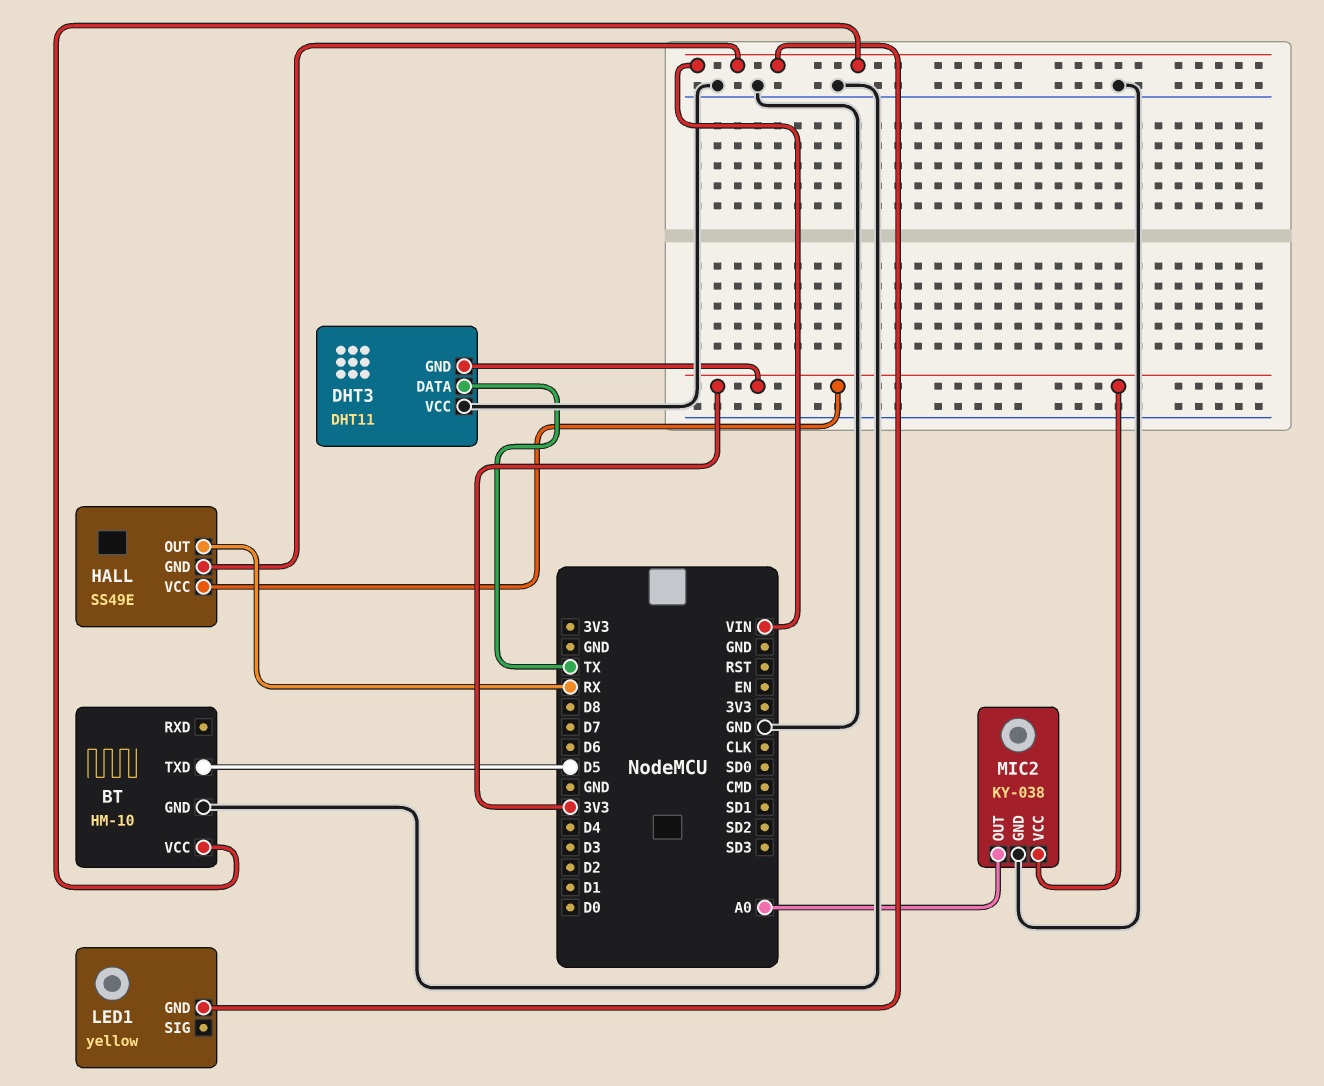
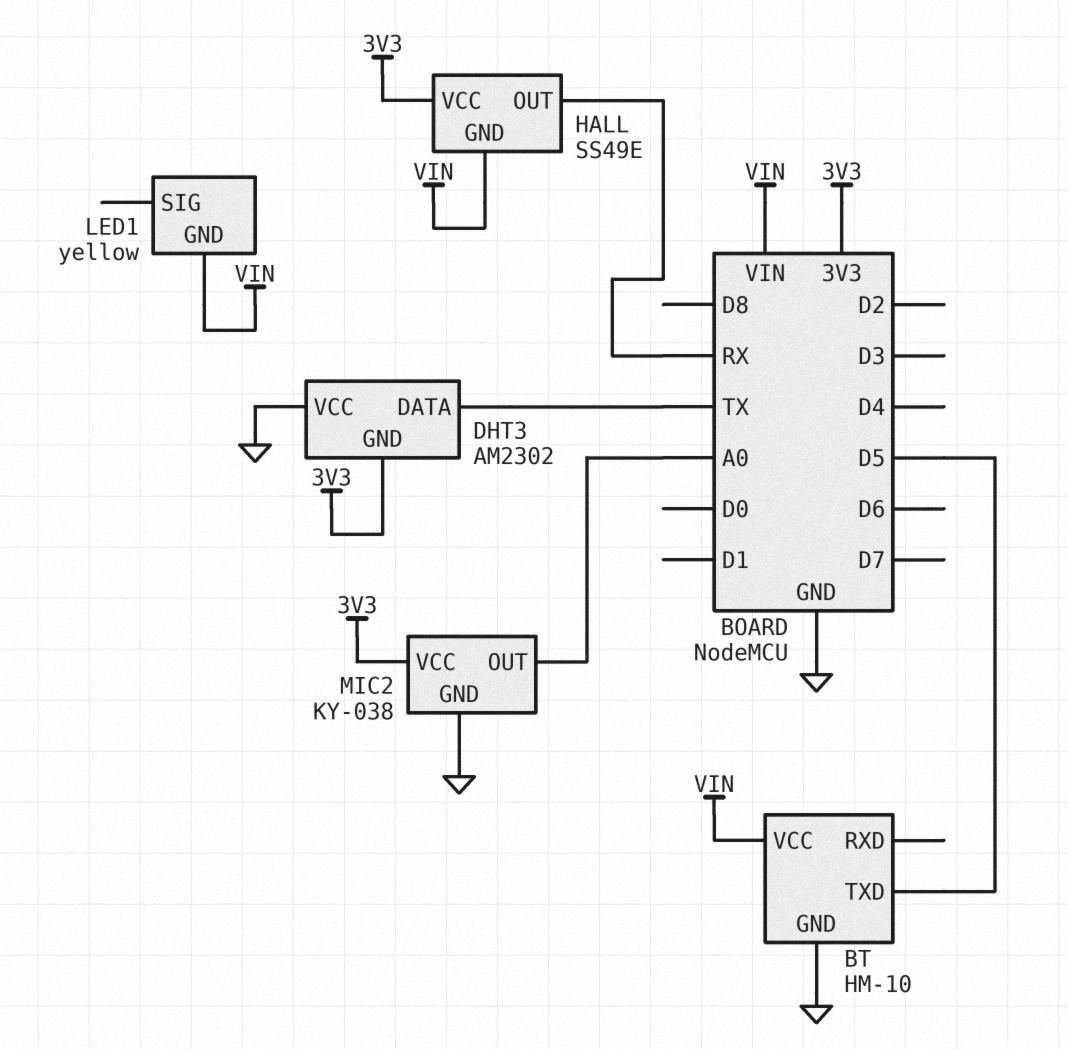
DHT3: DHT11 -> AM2302

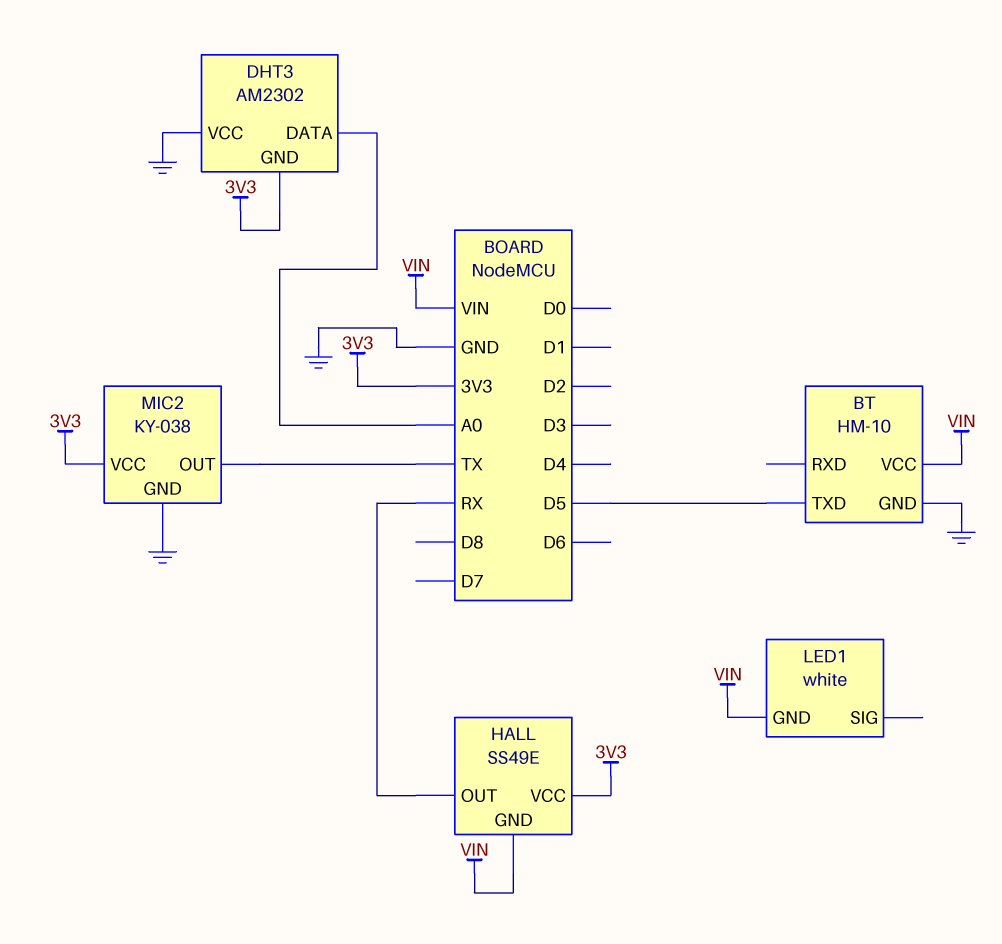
DHT3 pin DATA: TX -> A0
LED1: yellow -> white
MIC2 pin OUT: A0 -> TX

